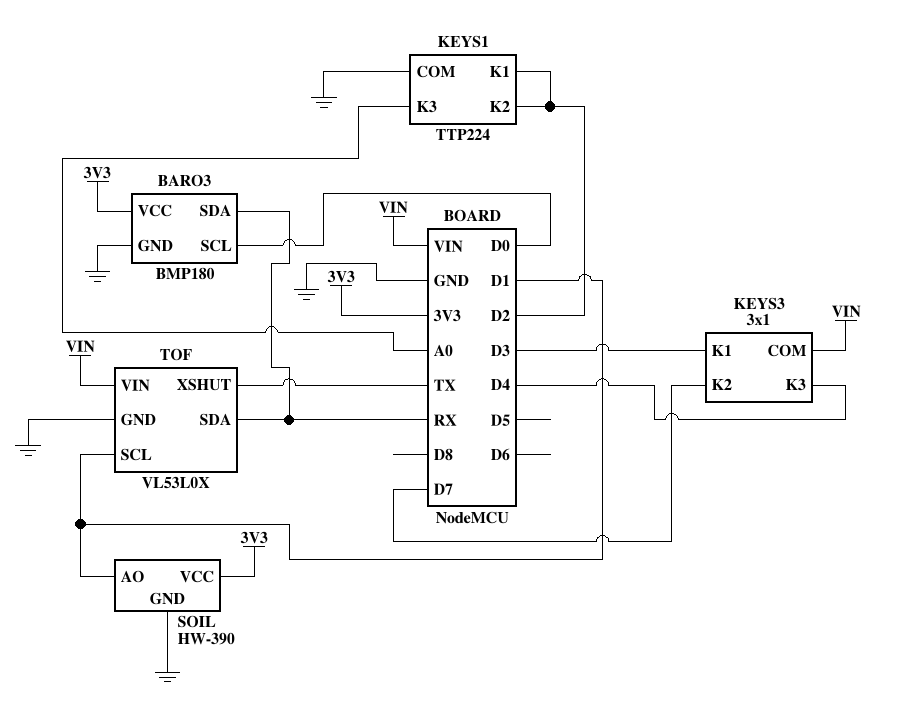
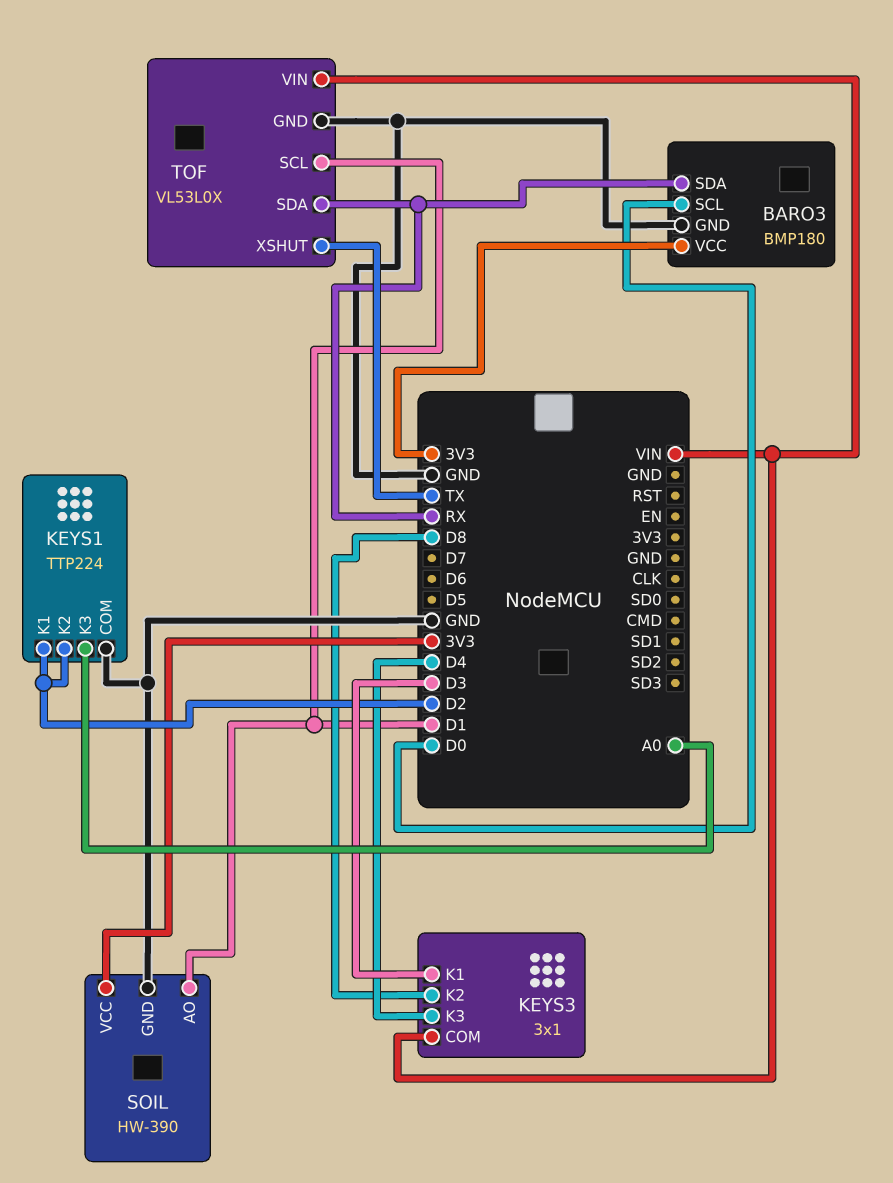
KEYS3 pin K2: D7 -> D8

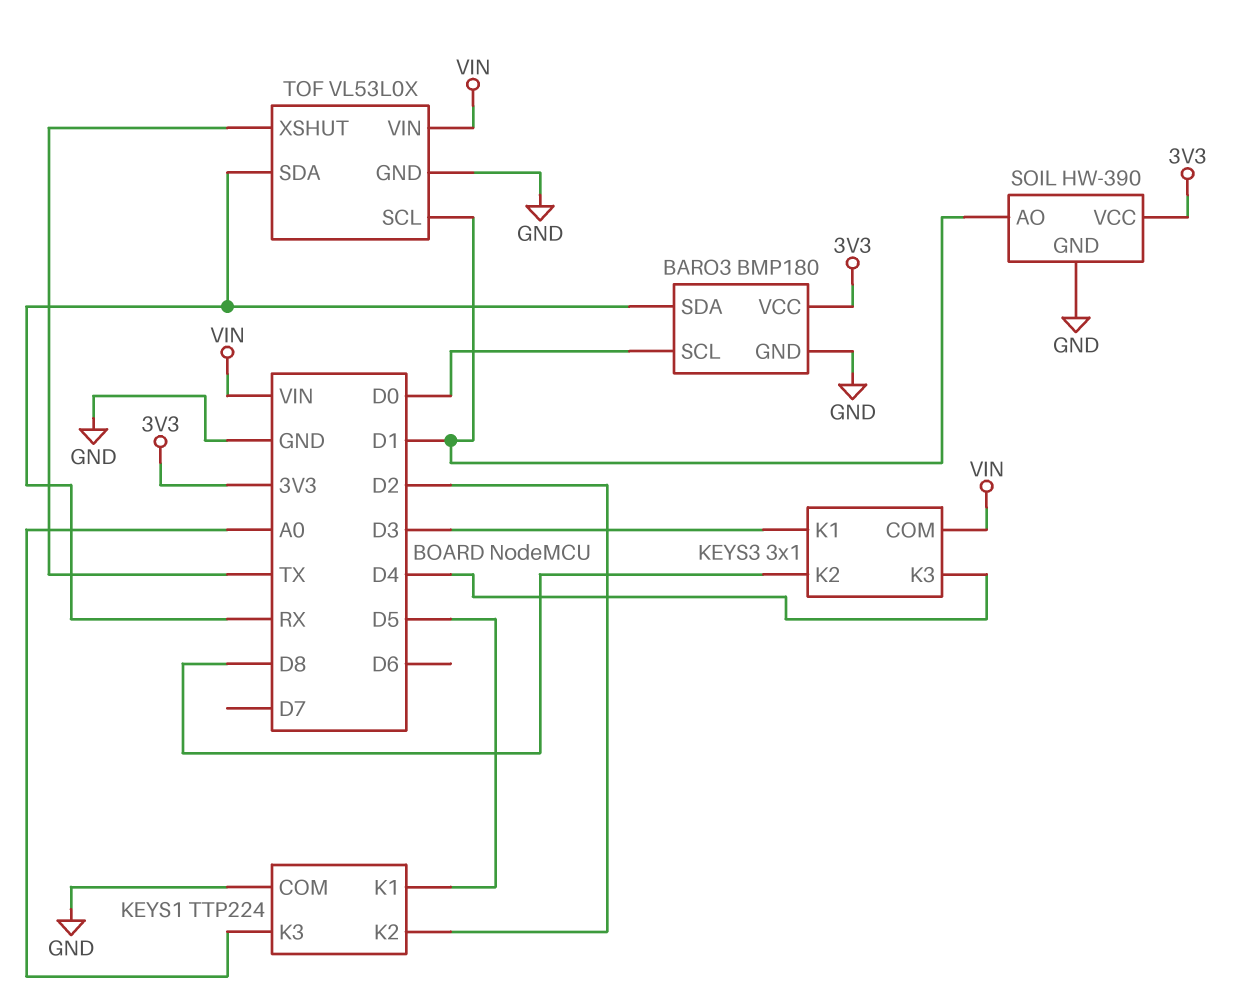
KEYS1 pin K1: D2 -> D5

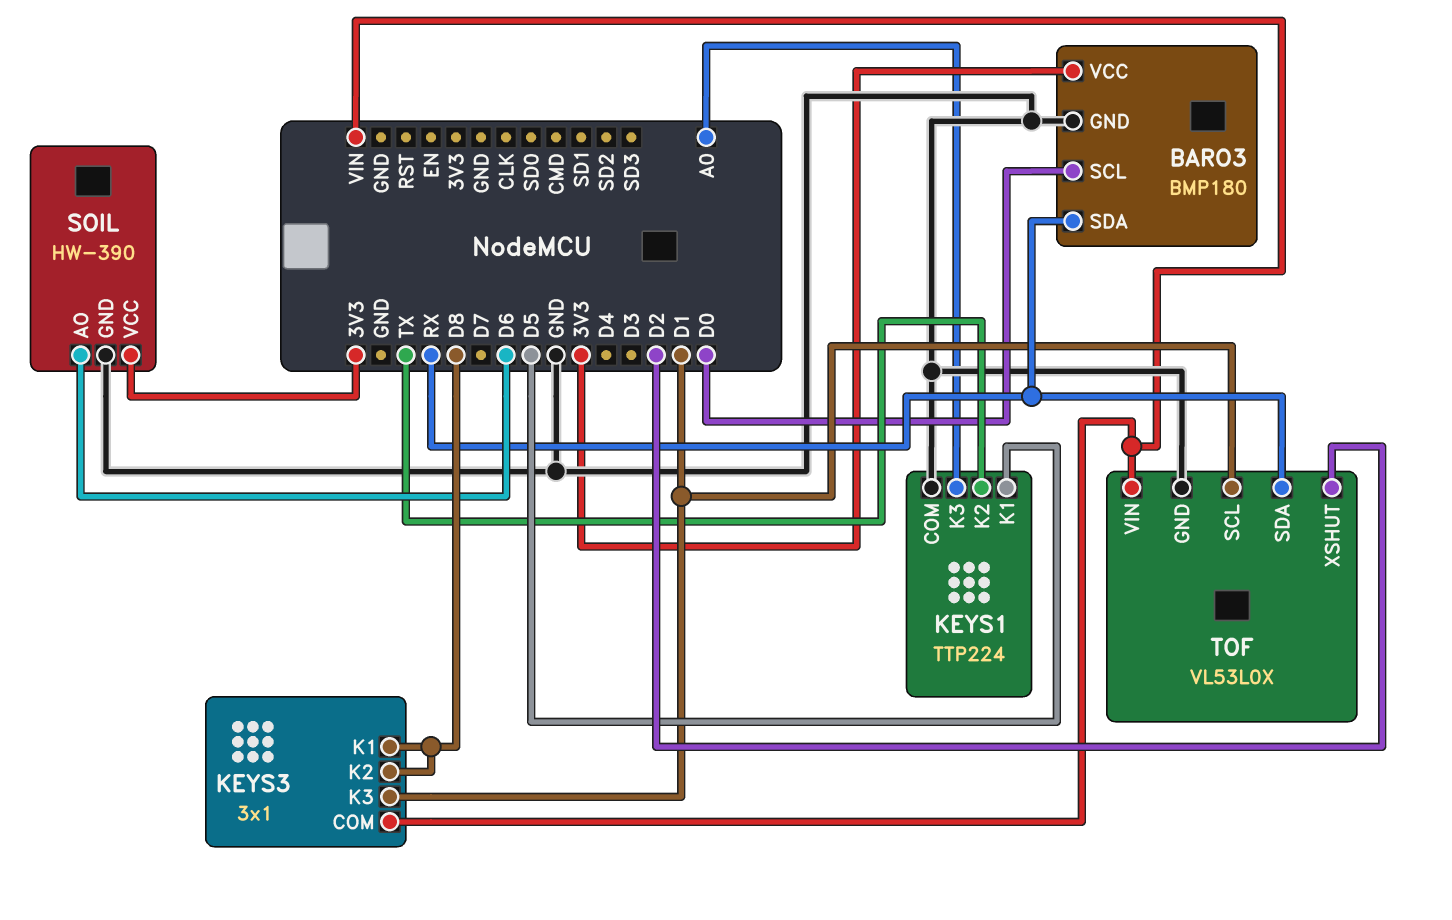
KEYS1 pin K2: D2 -> TX
KEYS3 pin K1: D3 -> D8
KEYS3 pin K3: D4 -> D1
SOIL pin AO: D1 -> D6
TOF pin XSHUT: TX -> D2

